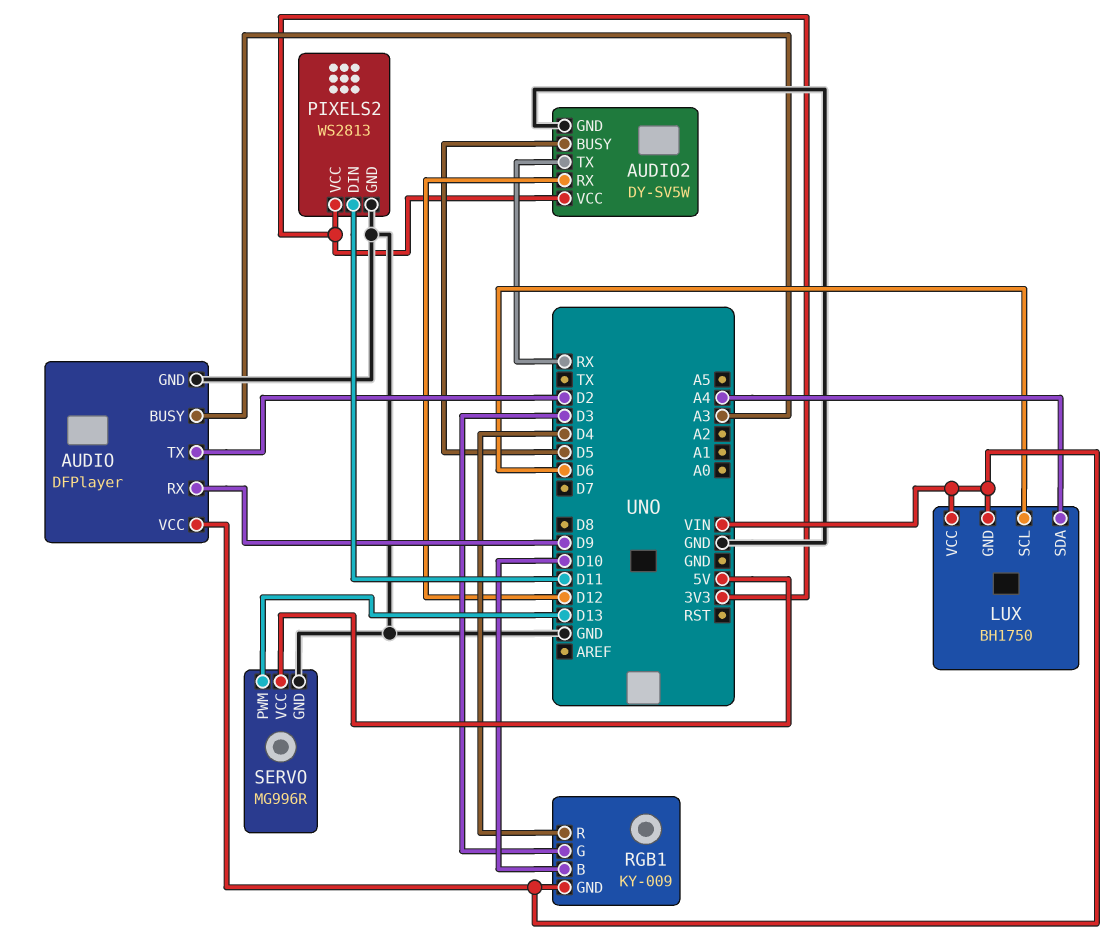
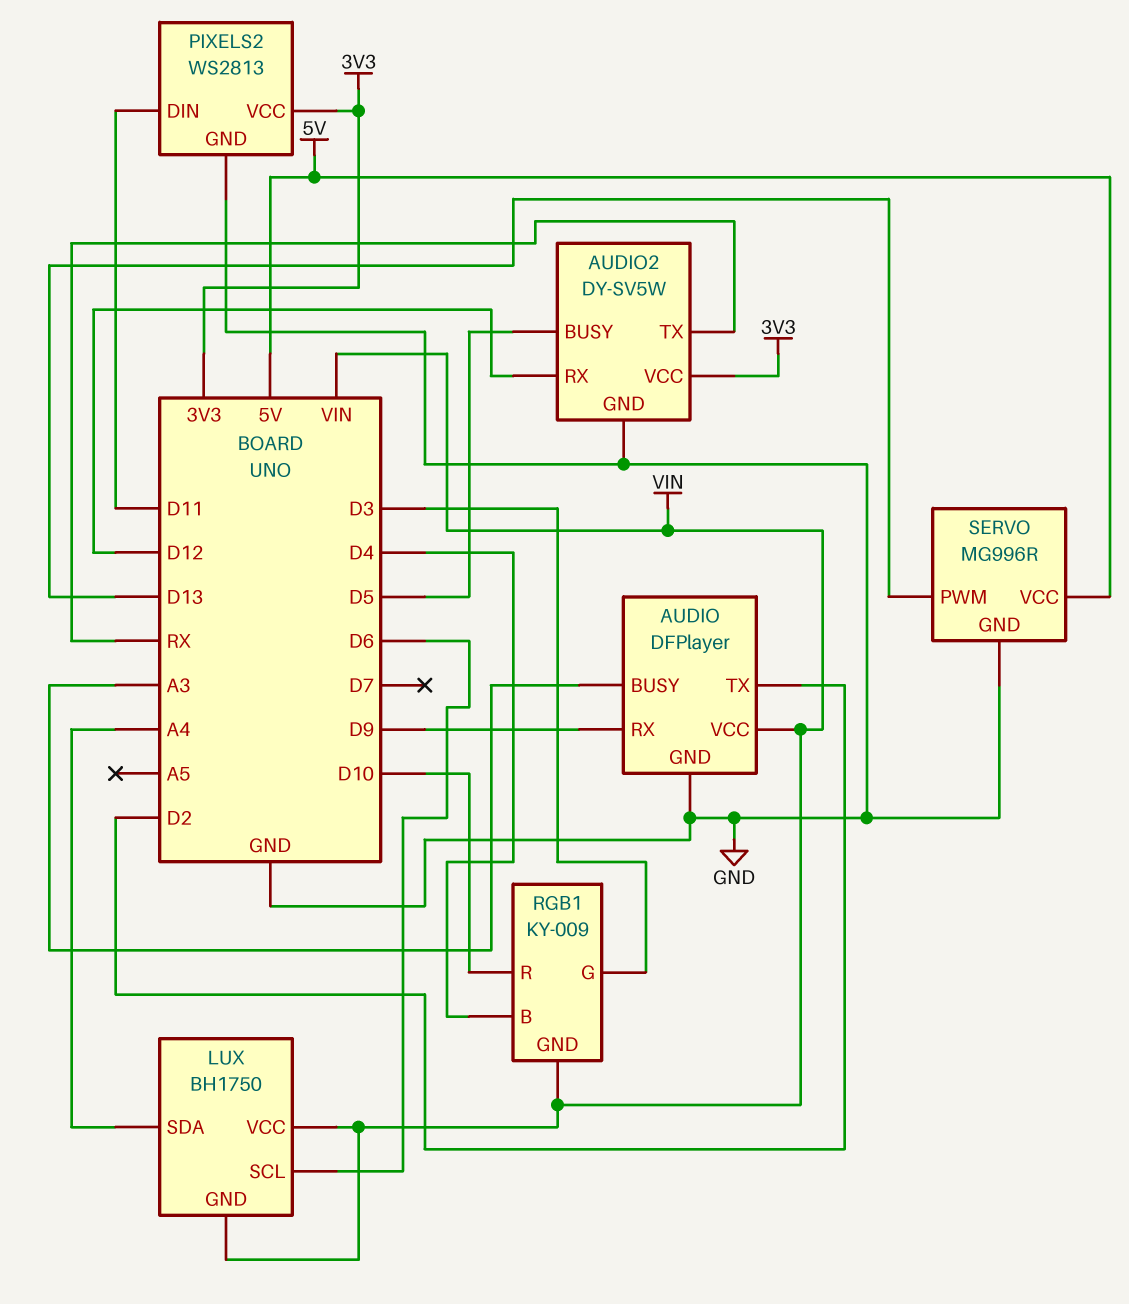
RGB1 pin B: D10 -> D4
RGB1 pin R: D4 -> D10

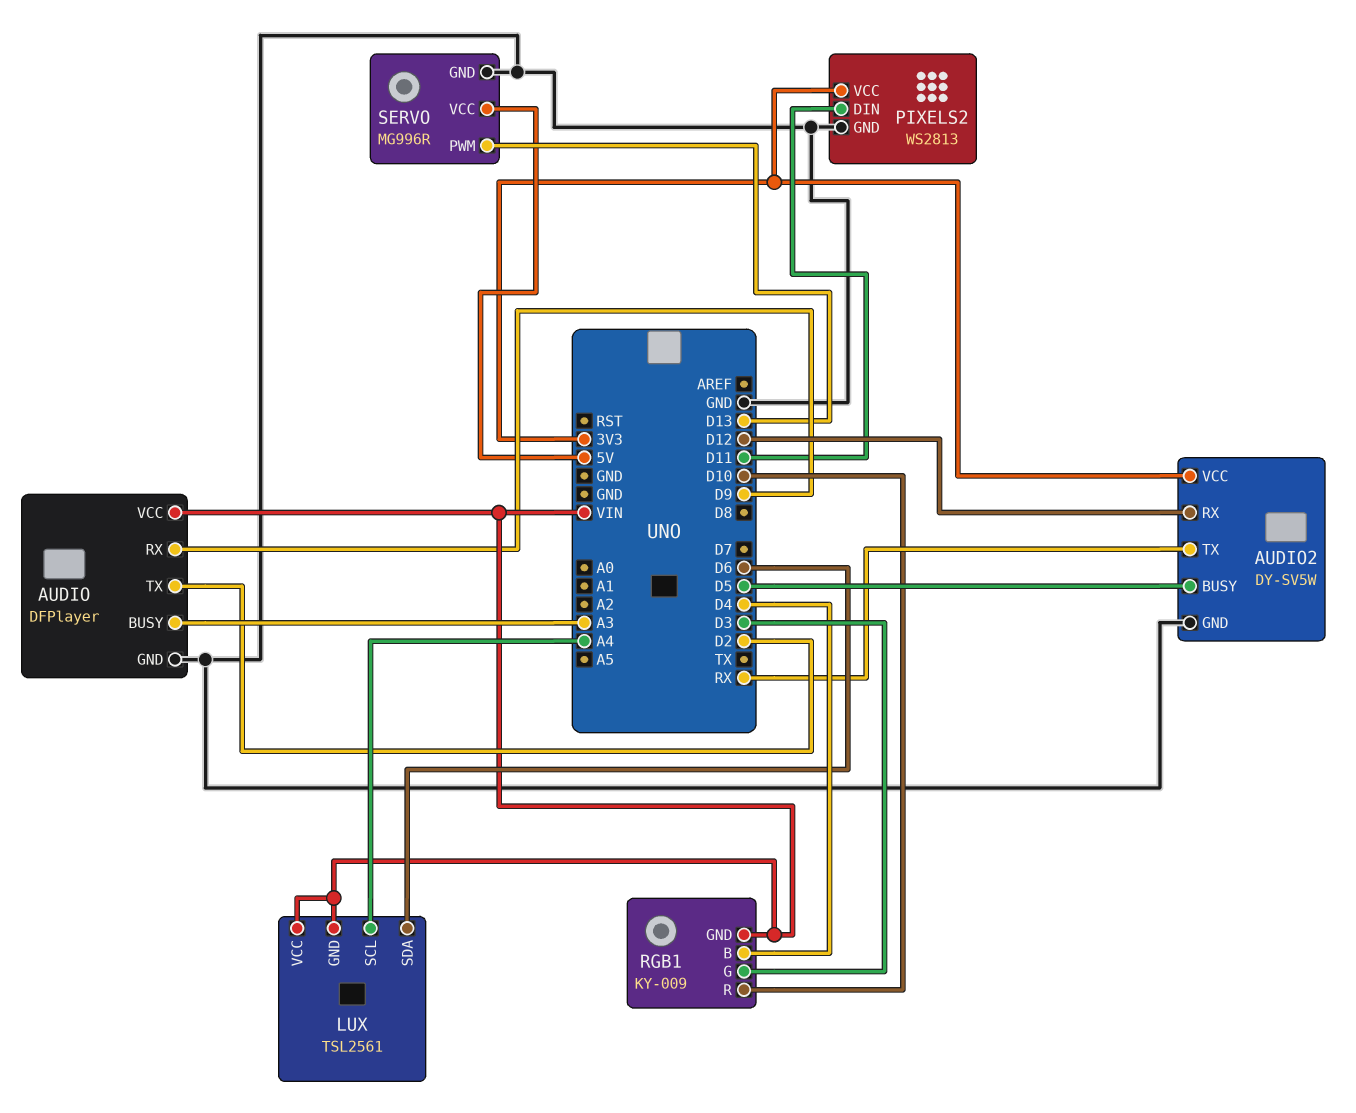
LUX: BH1750 -> TSL2561
LUX pin SCL: D6 -> A4
LUX pin SDA: A4 -> D6

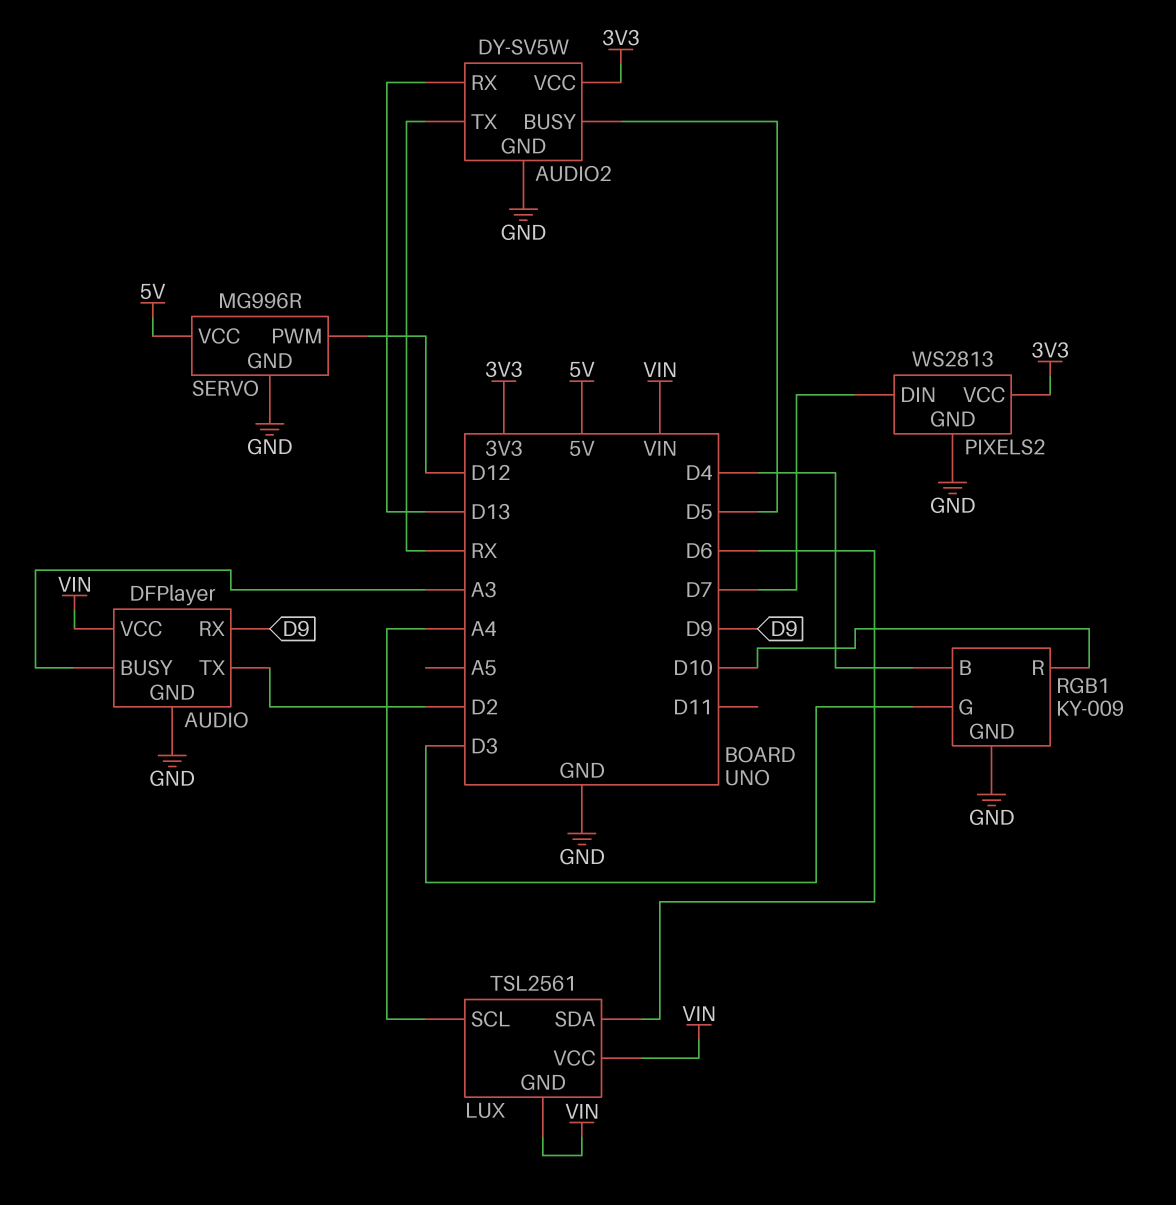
AUDIO2 pin RX: D12 -> D13
PIXELS2 pin DIN: D11 -> D7
RGB1 pin GND: VIN -> GND
SERVO pin PWM: D13 -> D12

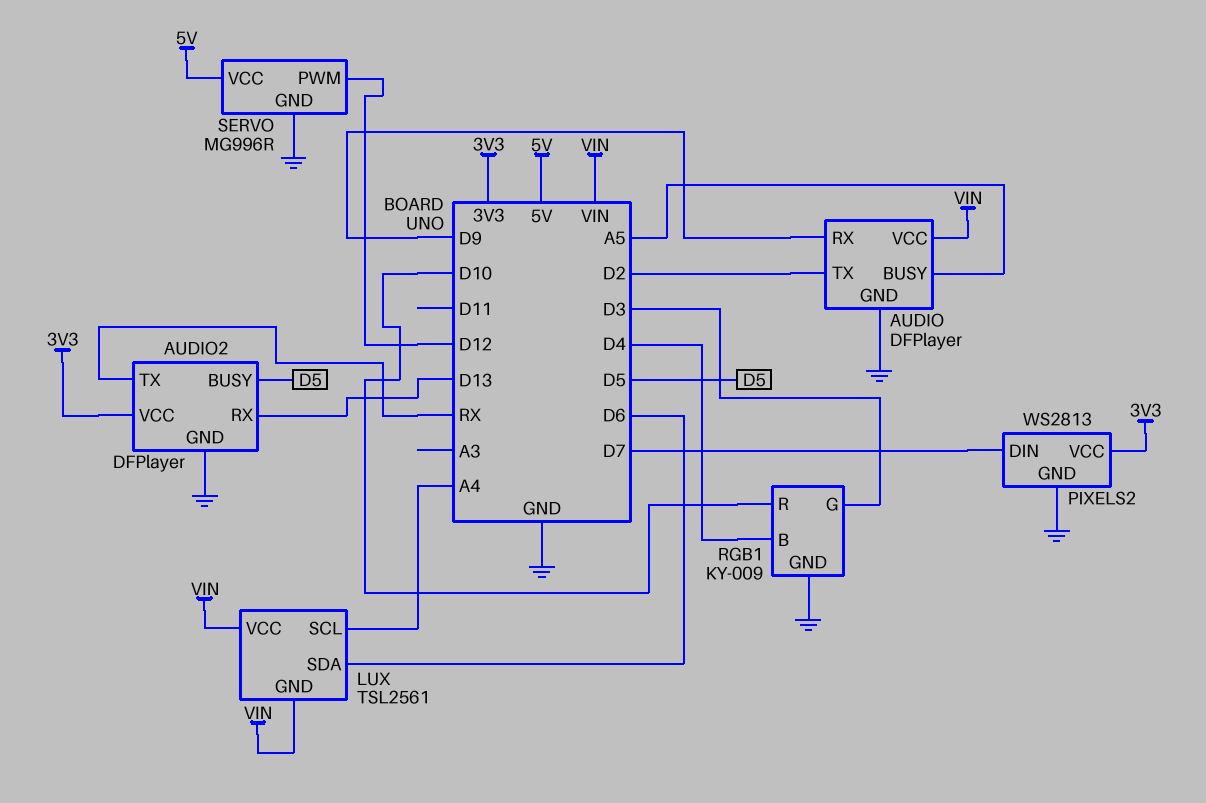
AUDIO pin BUSY: A3 -> A5
AUDIO2: DY-SV5W -> DFPlayer

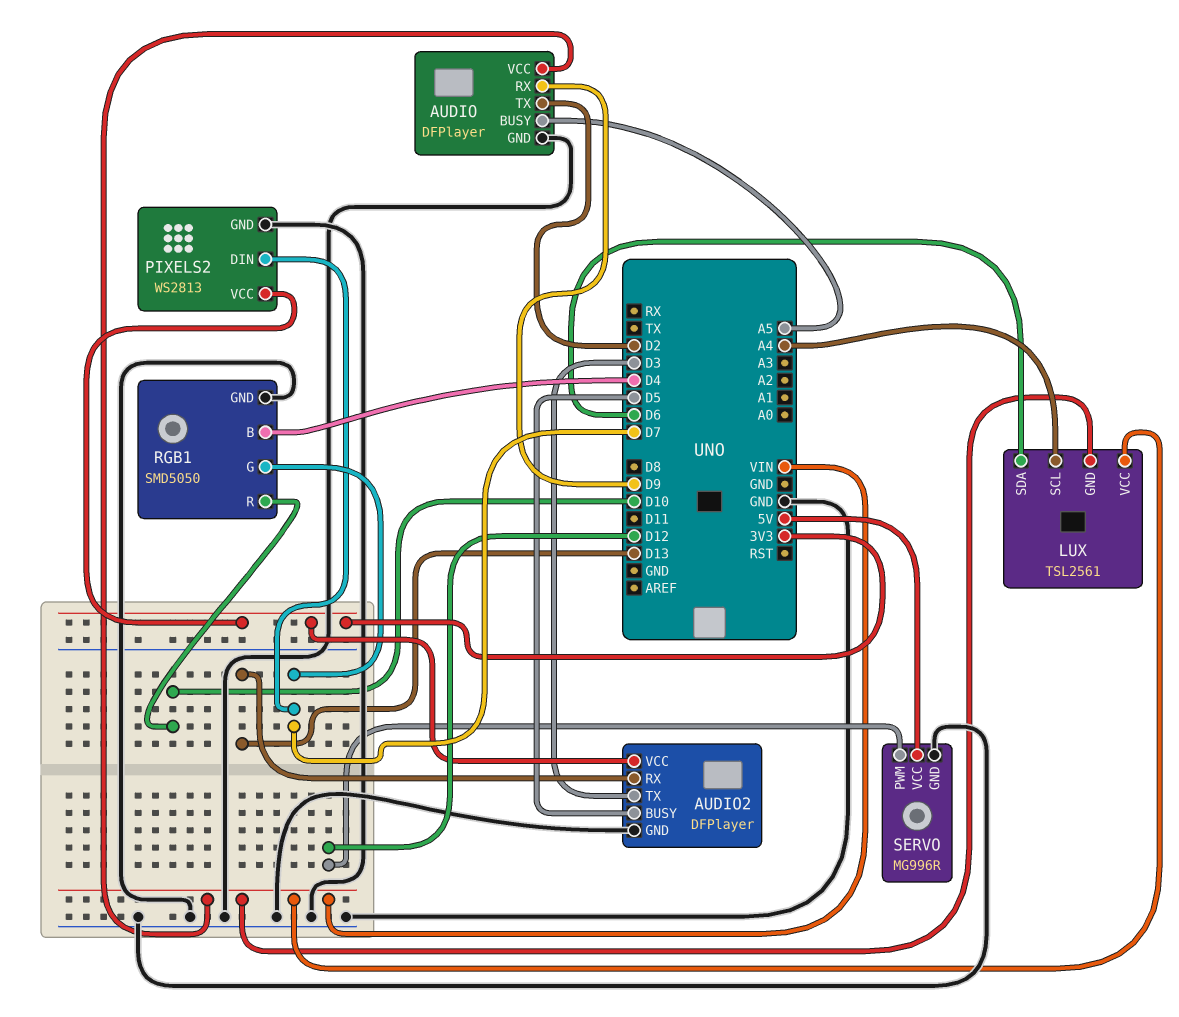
AUDIO2 pin TX: RX -> D3
RGB1: KY-009 -> SMD5050
RGB1 pin G: D3 -> D7

